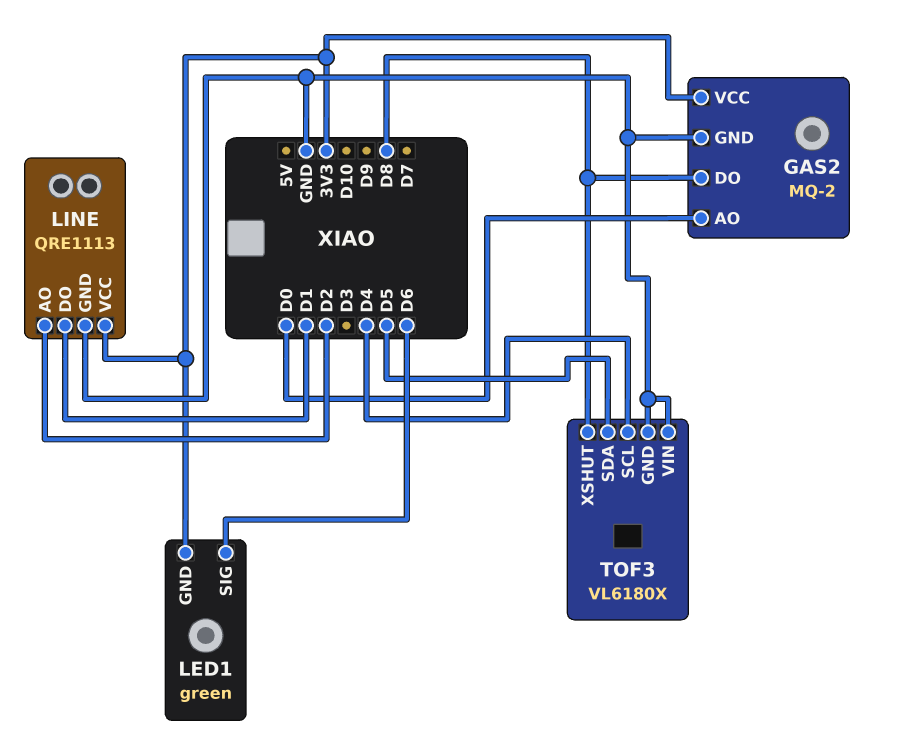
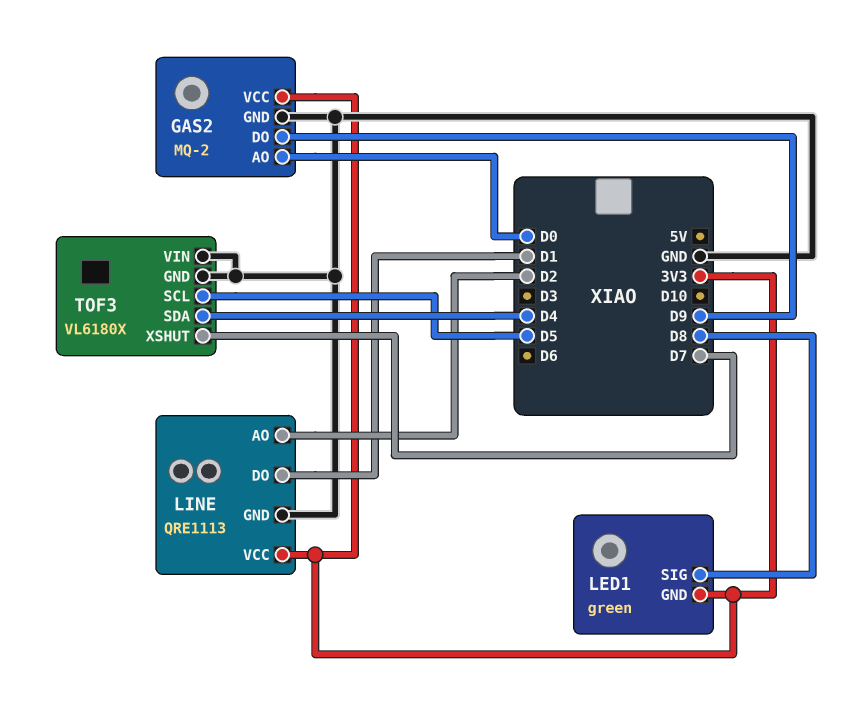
GAS2 pin DO: D8 -> D9
LED1 pin SIG: D6 -> D8
TOF3 pin SCL: D4 -> D5
TOF3 pin SDA: D5 -> D4
TOF3 pin XSHUT: D8 -> D7

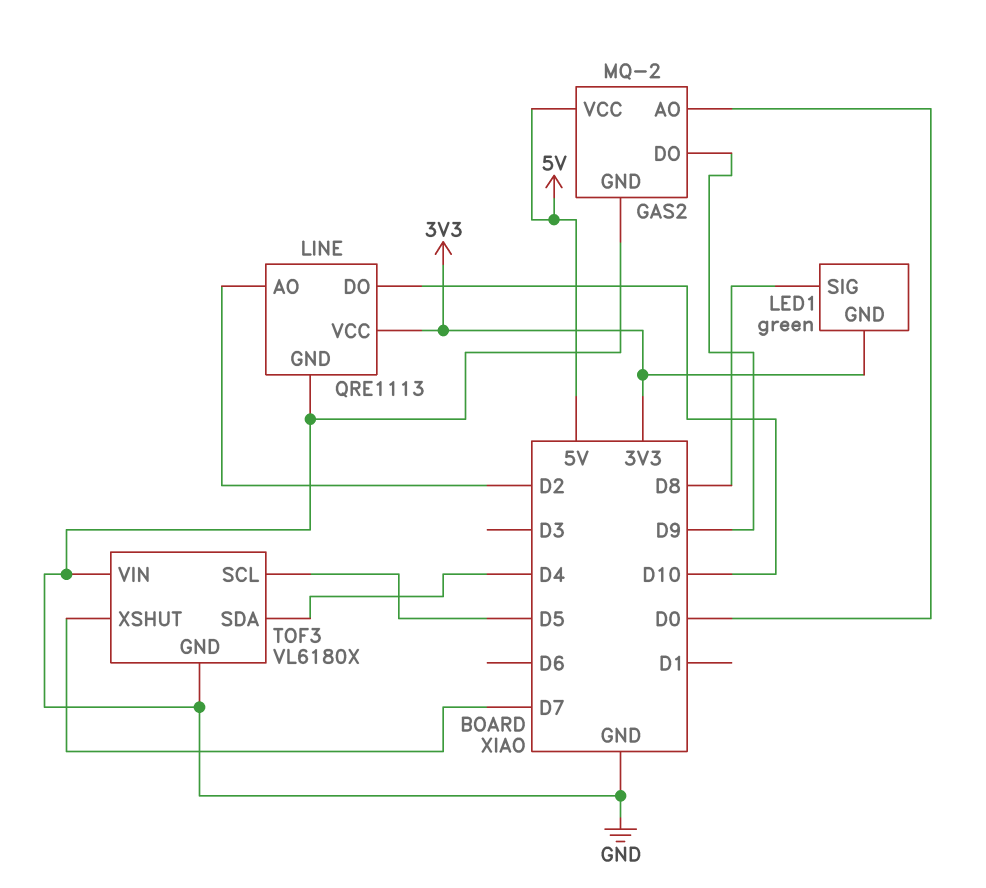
GAS2 pin VCC: 3V3 -> 5V
LINE pin DO: D1 -> D10

